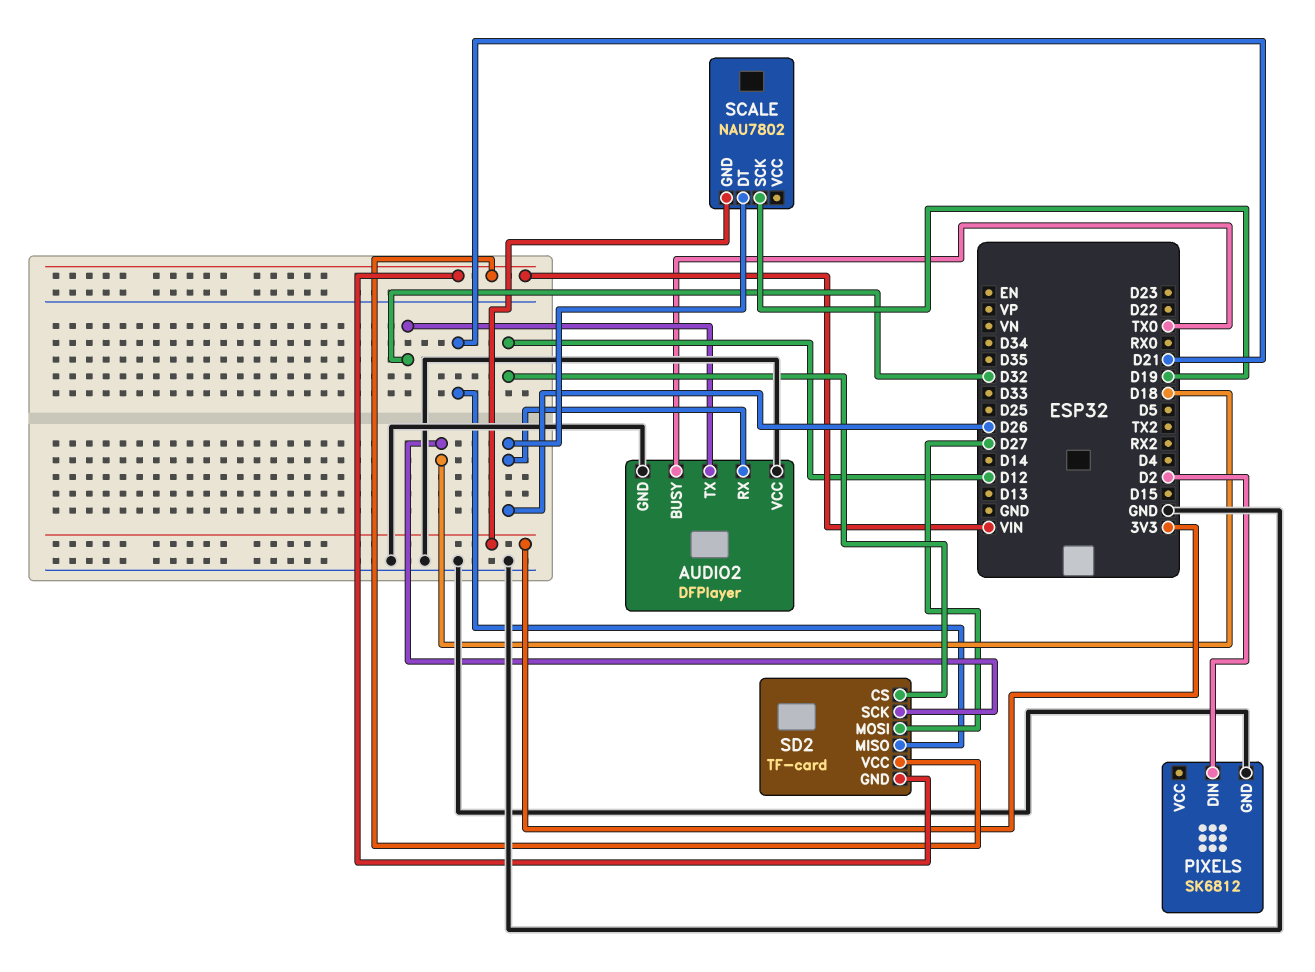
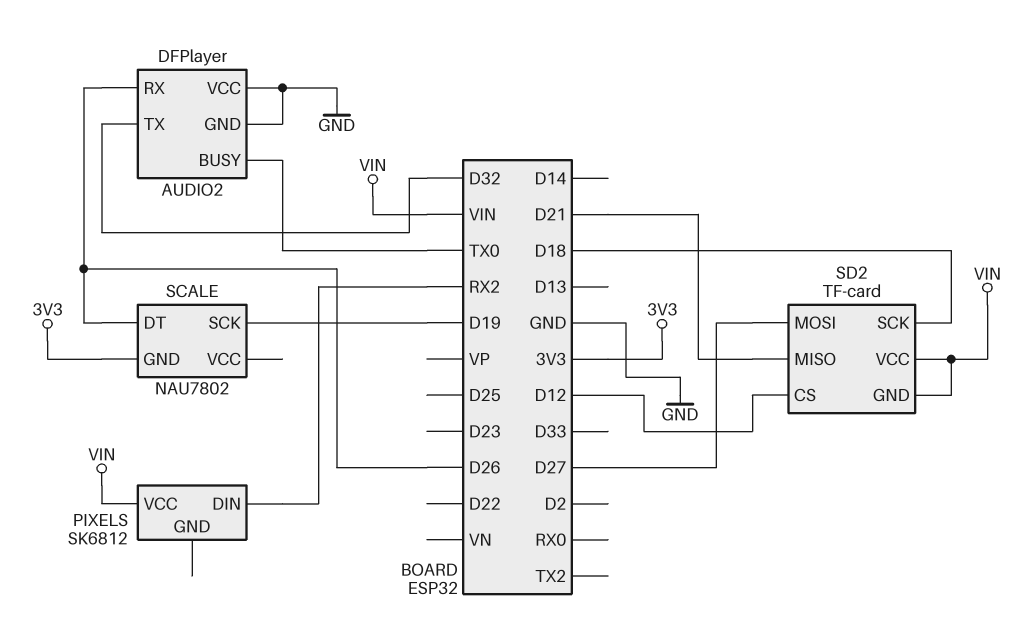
PIXELS pin DIN: D2 -> RX2
PIXELS pin GND: GND -> none
PIXELS pin VCC: none -> VIN

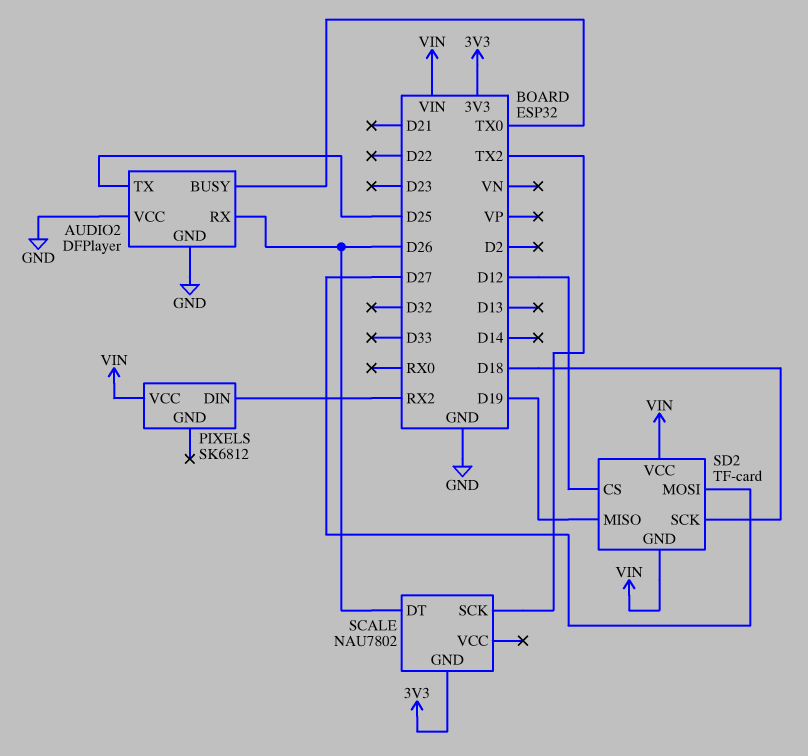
AUDIO2 pin TX: D32 -> D25
SCALE pin SCK: D19 -> TX2
SD2 pin MISO: D21 -> D19

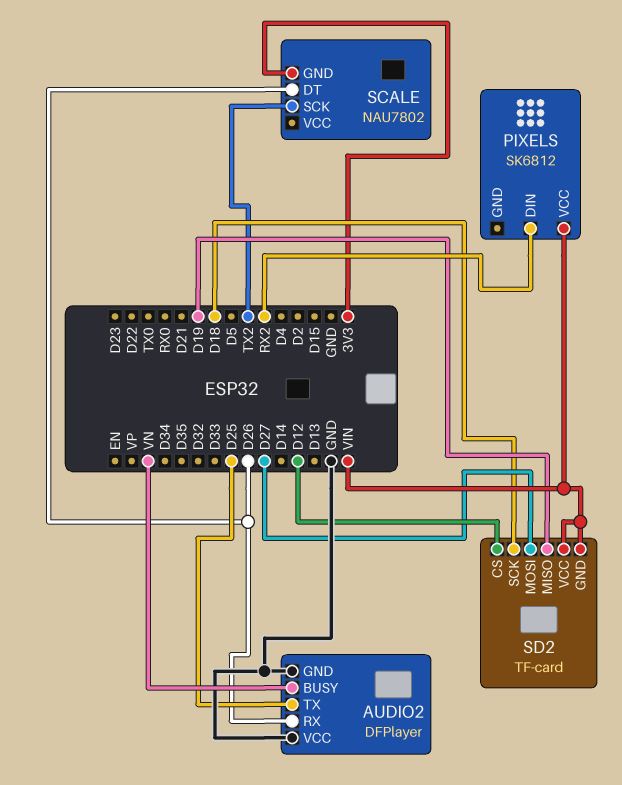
AUDIO2 pin BUSY: TX0 -> VN

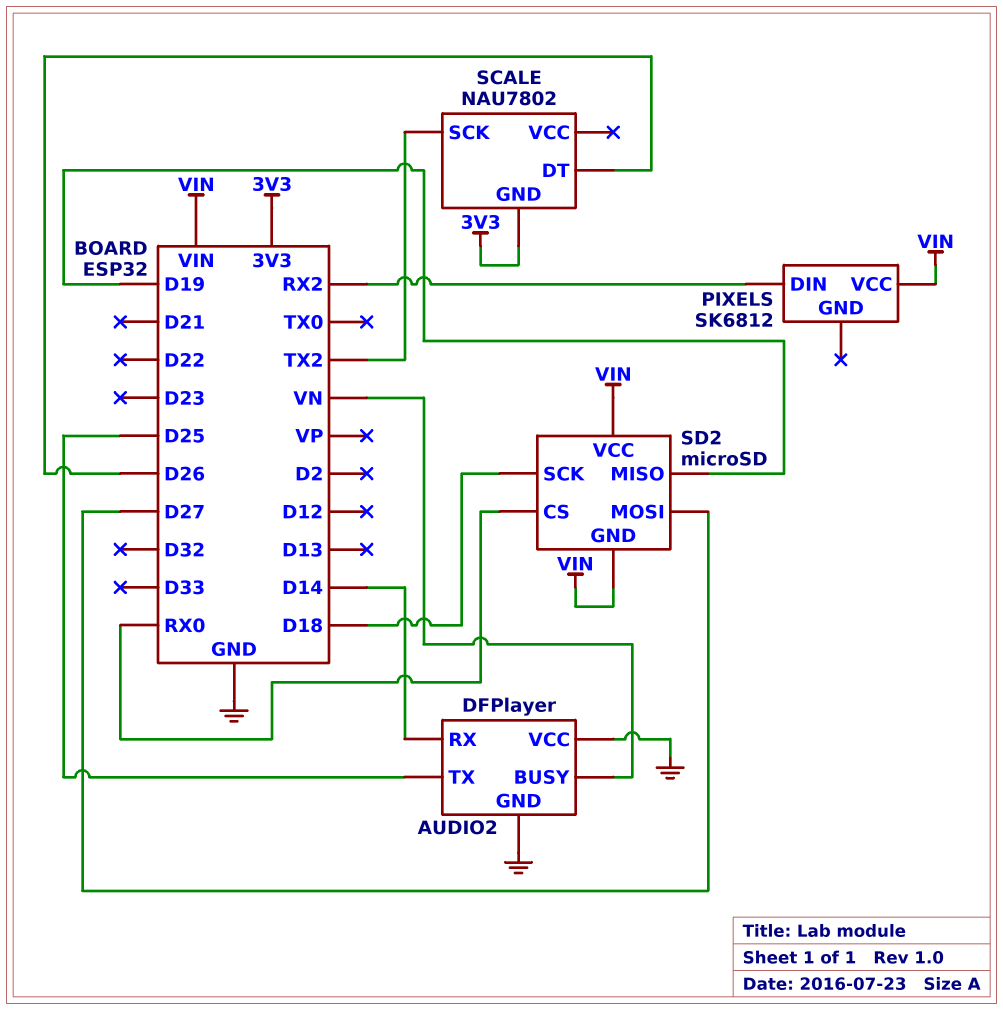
AUDIO2 pin RX: D26 -> D14
SD2: TF-card -> microSD
SD2 pin CS: D12 -> RX0

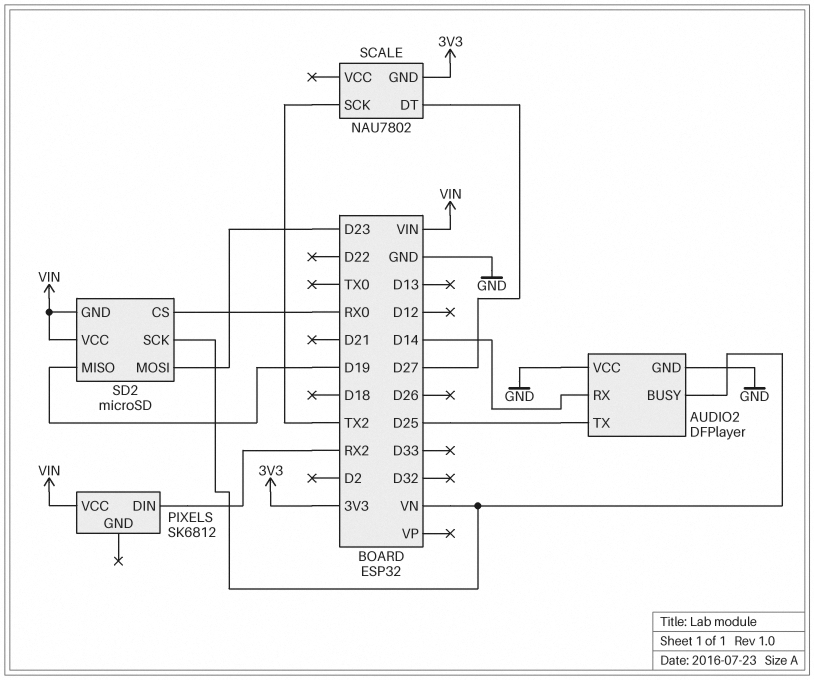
SCALE pin DT: D26 -> D27
SD2 pin MOSI: D27 -> D23
SD2 pin SCK: D18 -> VN

